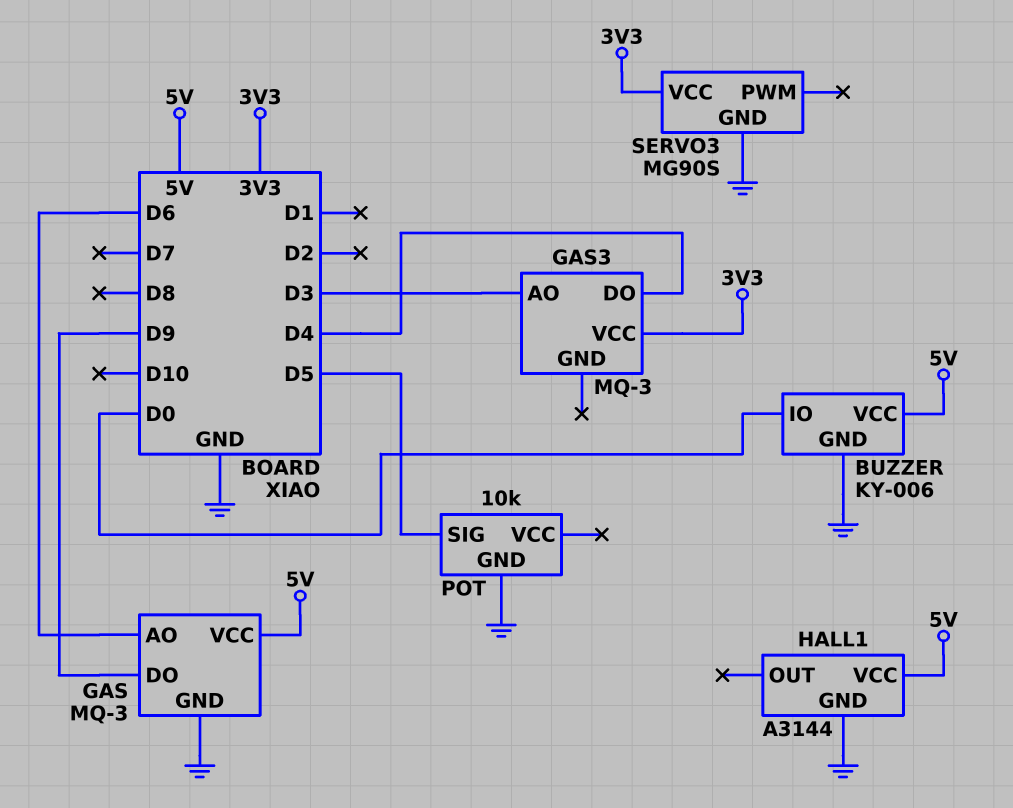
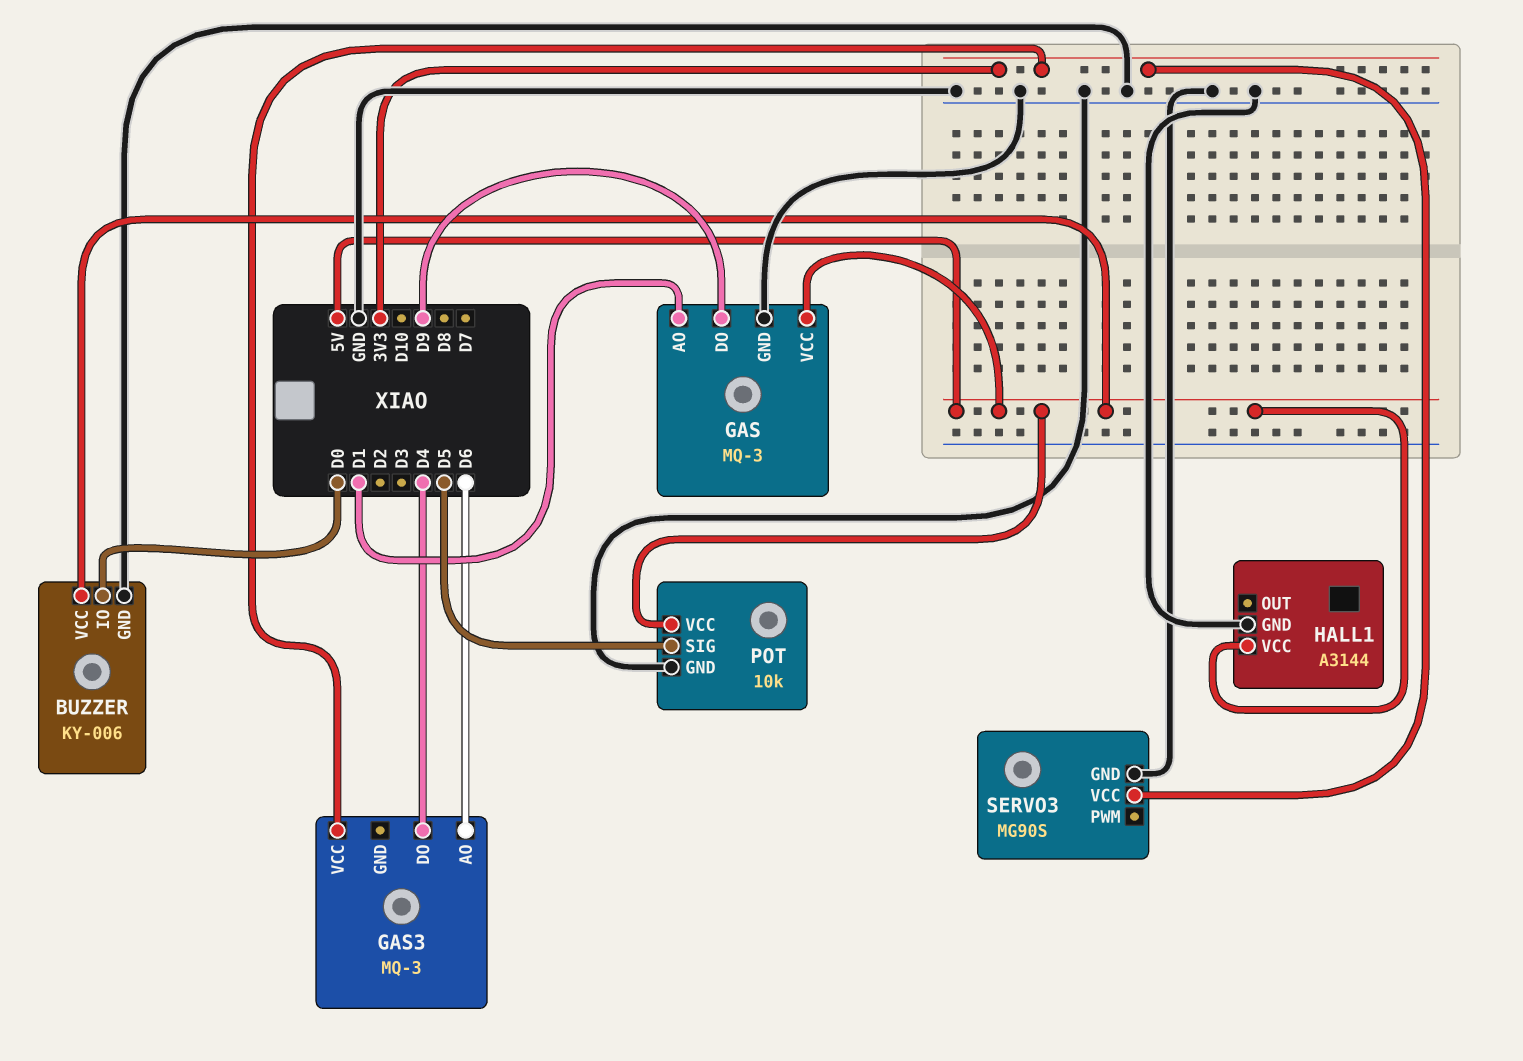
GAS pin AO: D6 -> D1
GAS3 pin AO: D3 -> D6
POT pin VCC: none -> 5V

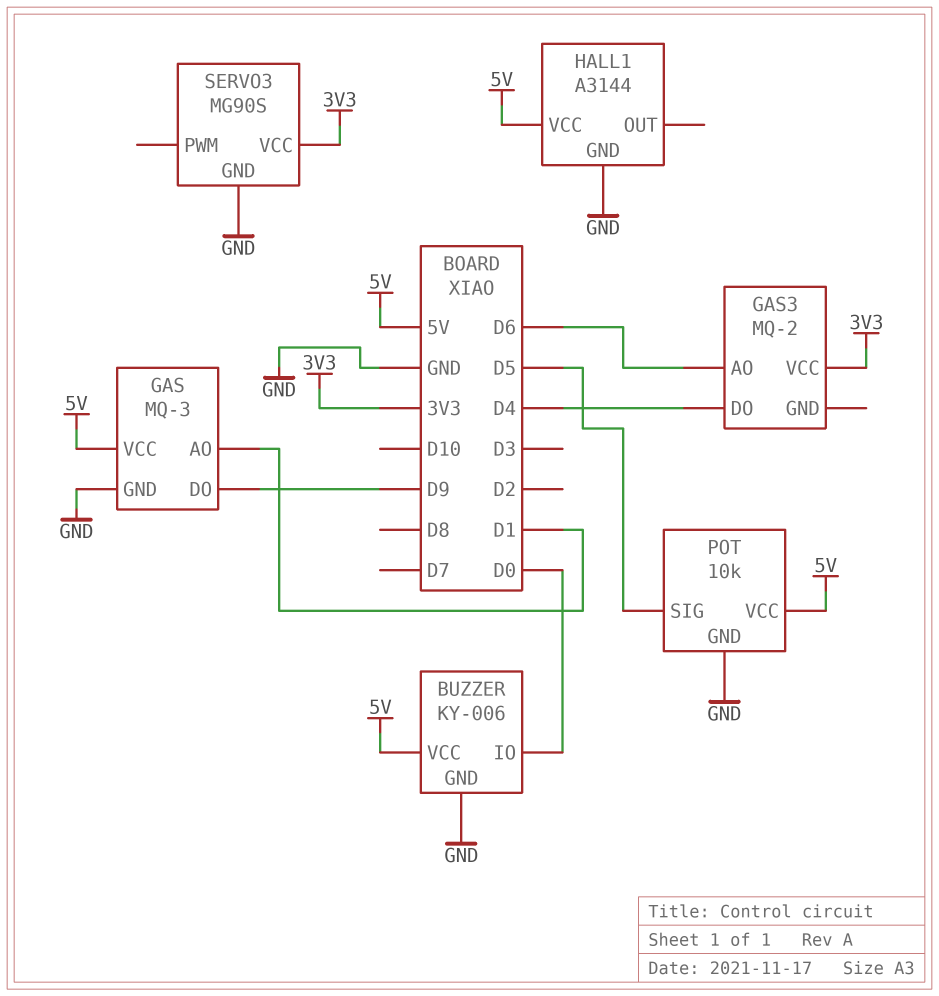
GAS3: MQ-3 -> MQ-2

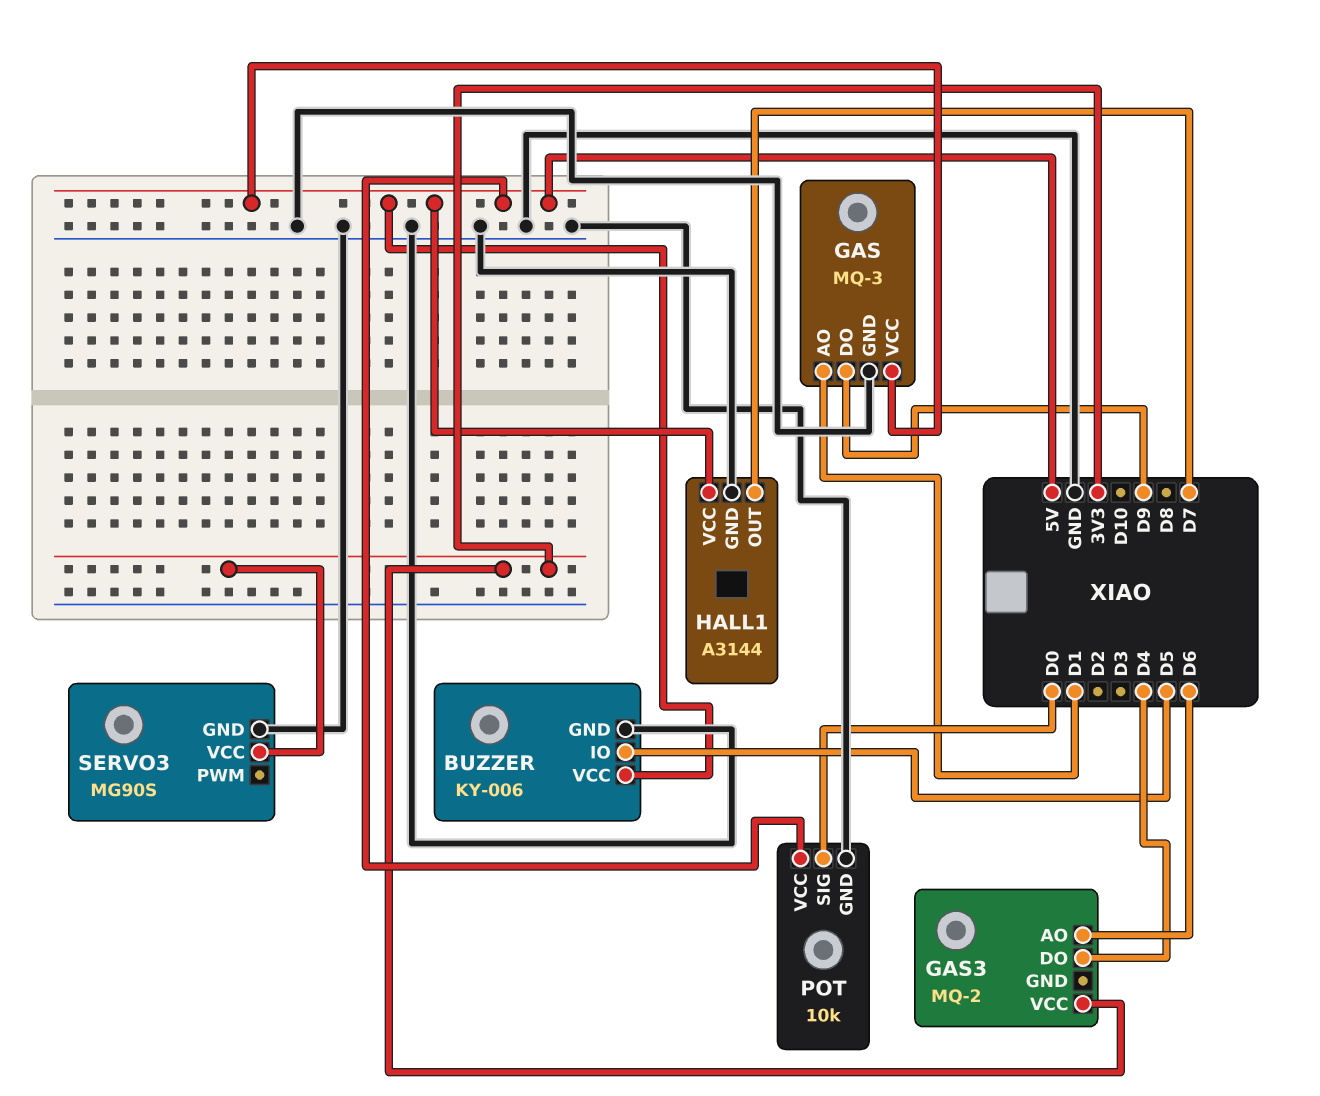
BUZZER pin IO: D0 -> D5
HALL1 pin OUT: none -> D7
POT pin SIG: D5 -> D0

